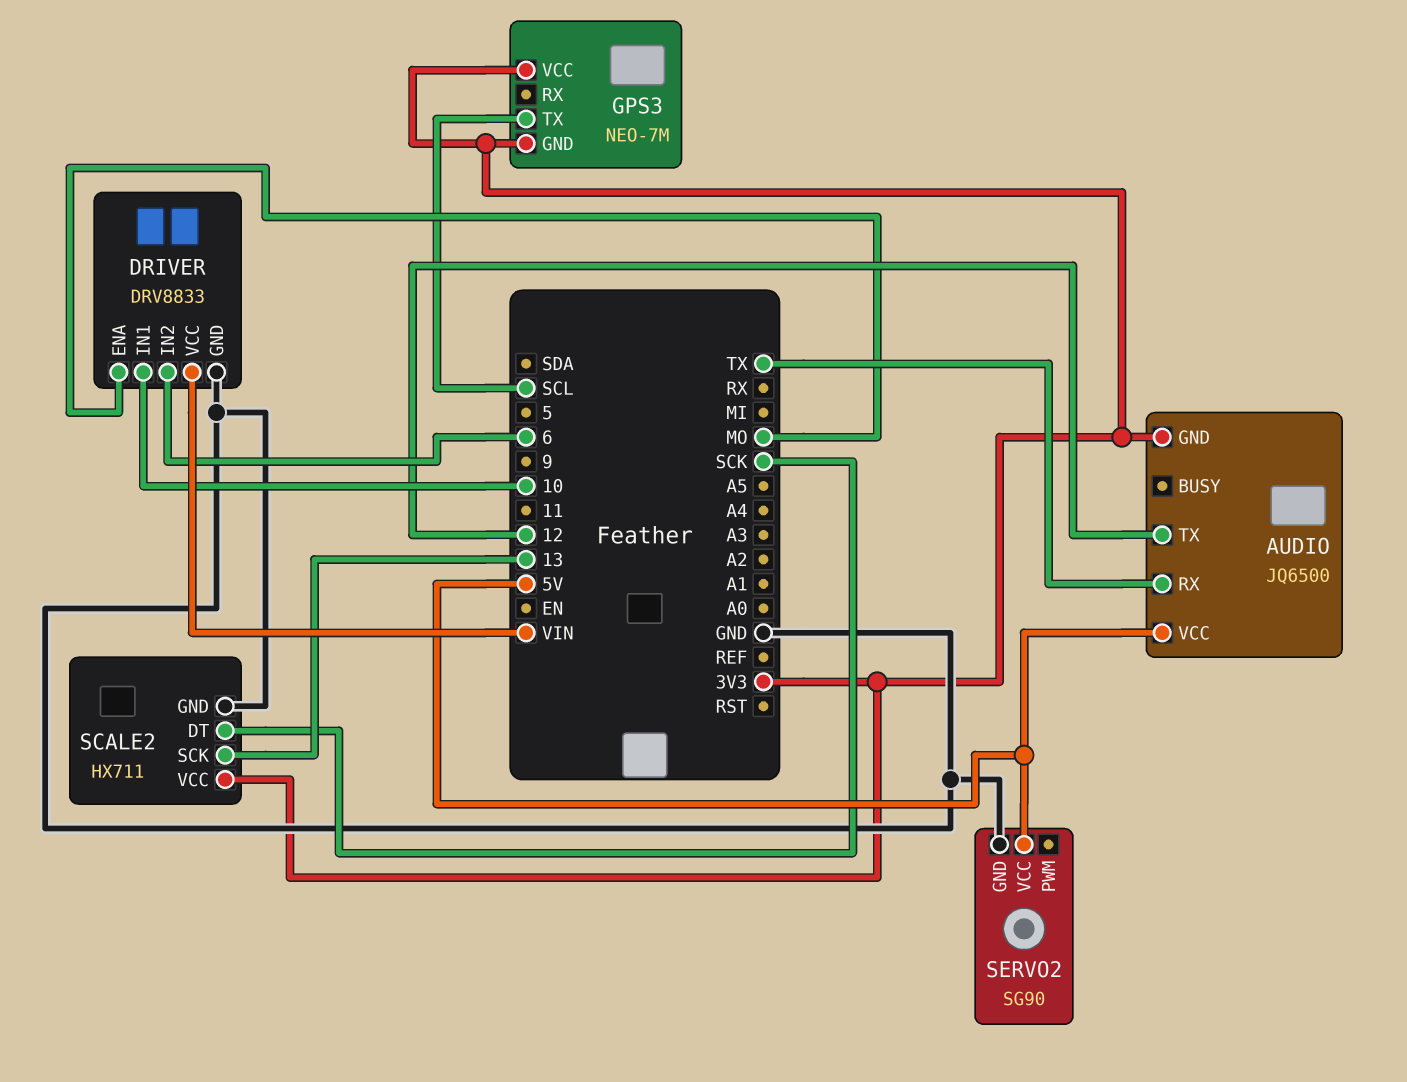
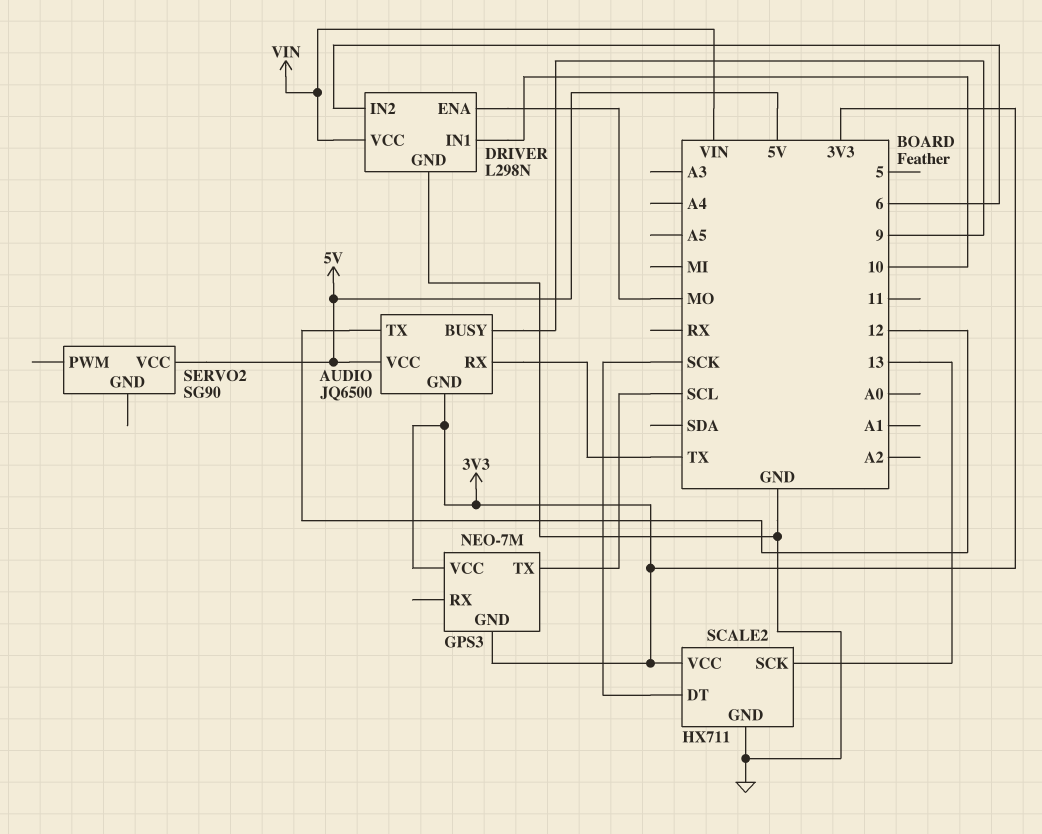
AUDIO pin BUSY: none -> 9
DRIVER: DRV8833 -> L298N
SERVO2 pin GND: GND -> none

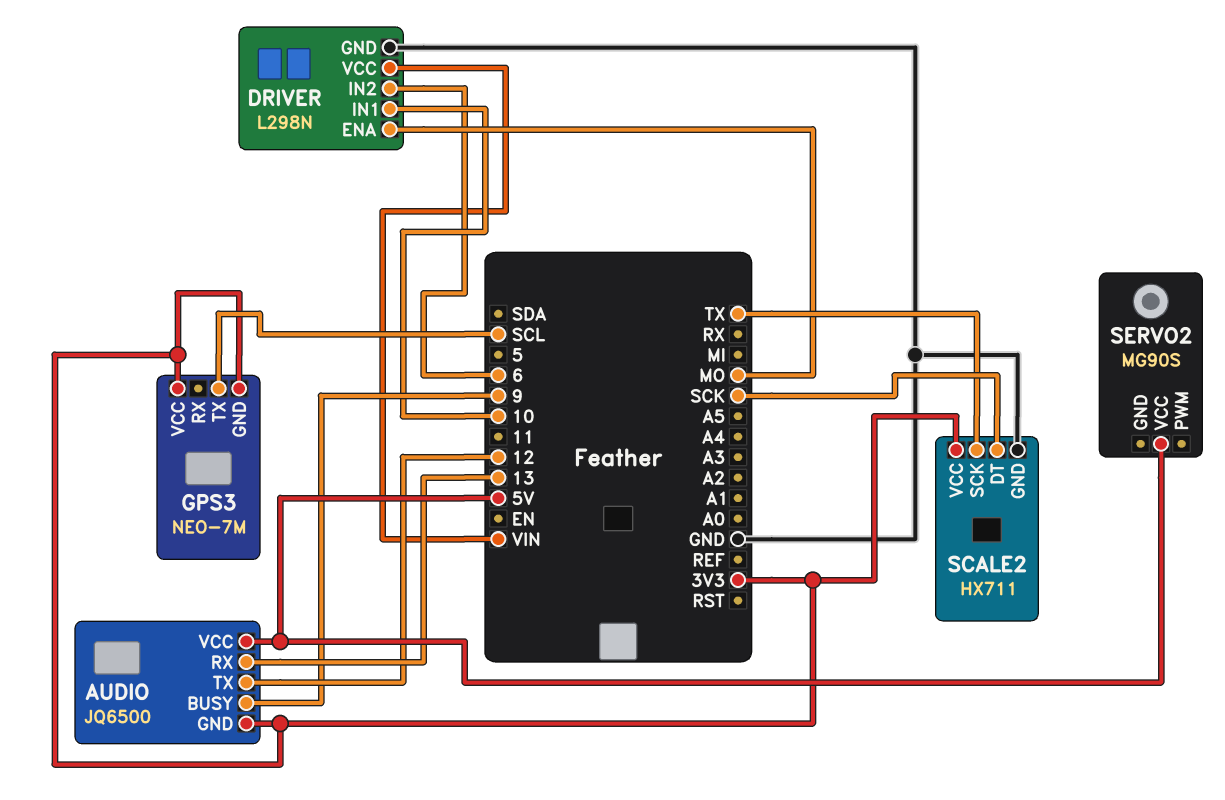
AUDIO pin RX: TX -> 13
SCALE2 pin SCK: 13 -> TX
SERVO2: SG90 -> MG90S

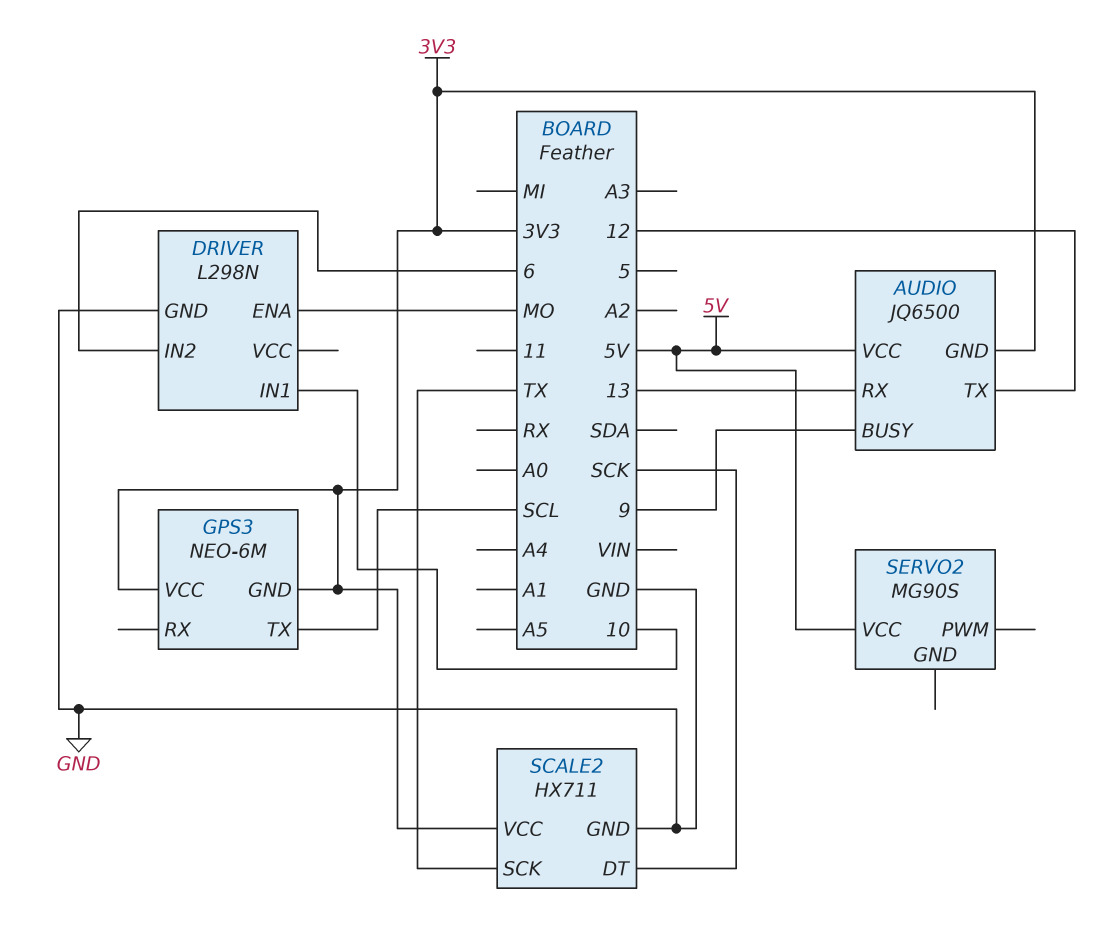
DRIVER pin VCC: VIN -> none
GPS3: NEO-7M -> NEO-6M

